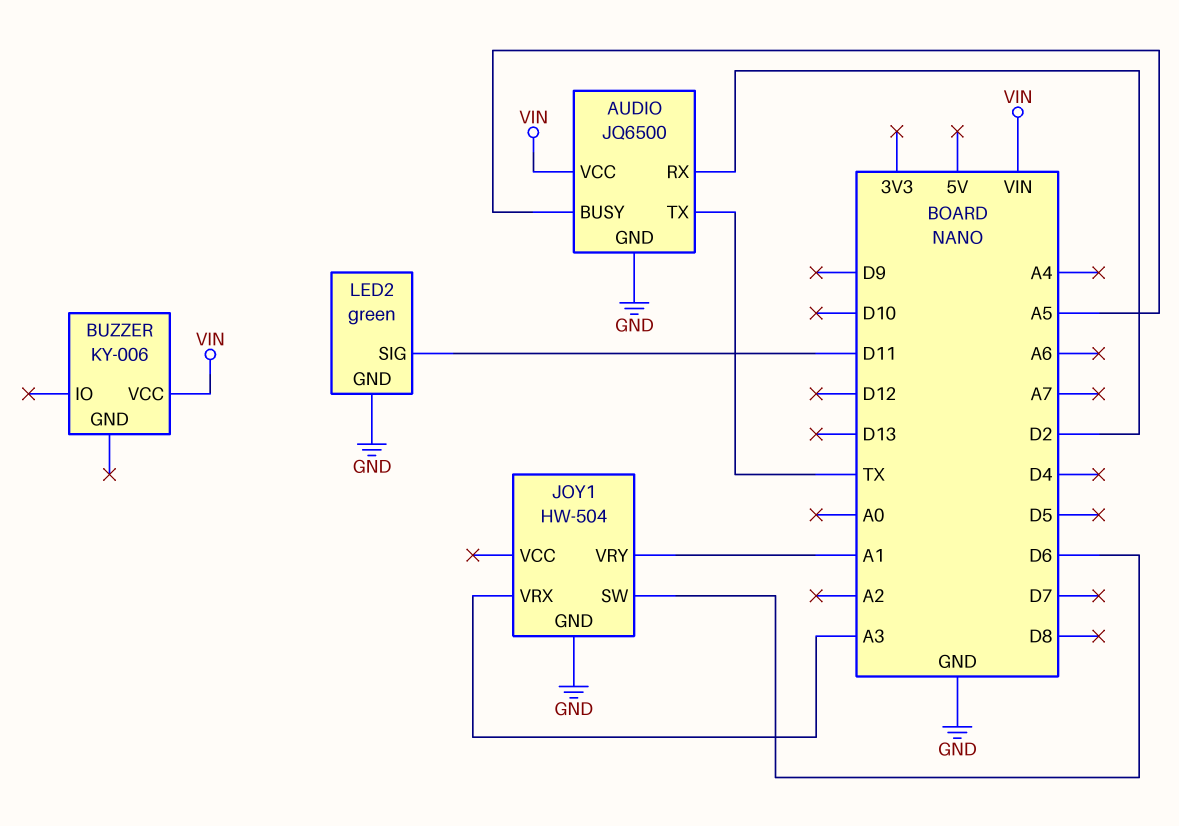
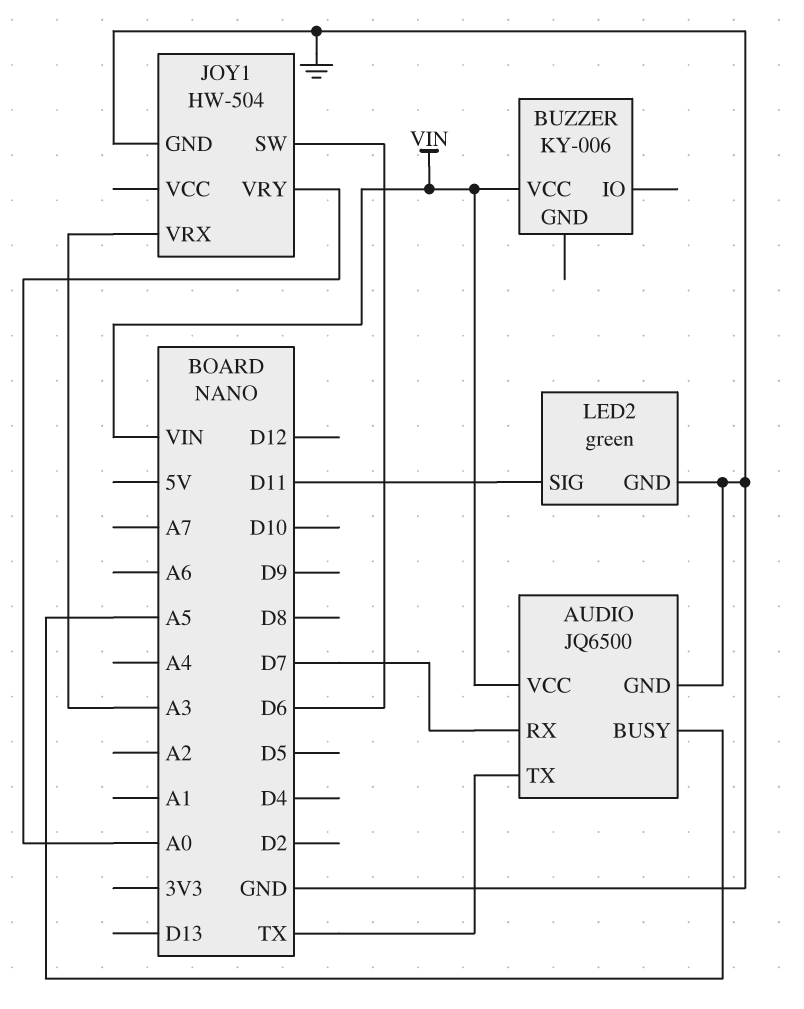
AUDIO pin RX: D2 -> D7
JOY1 pin VRY: A1 -> A0

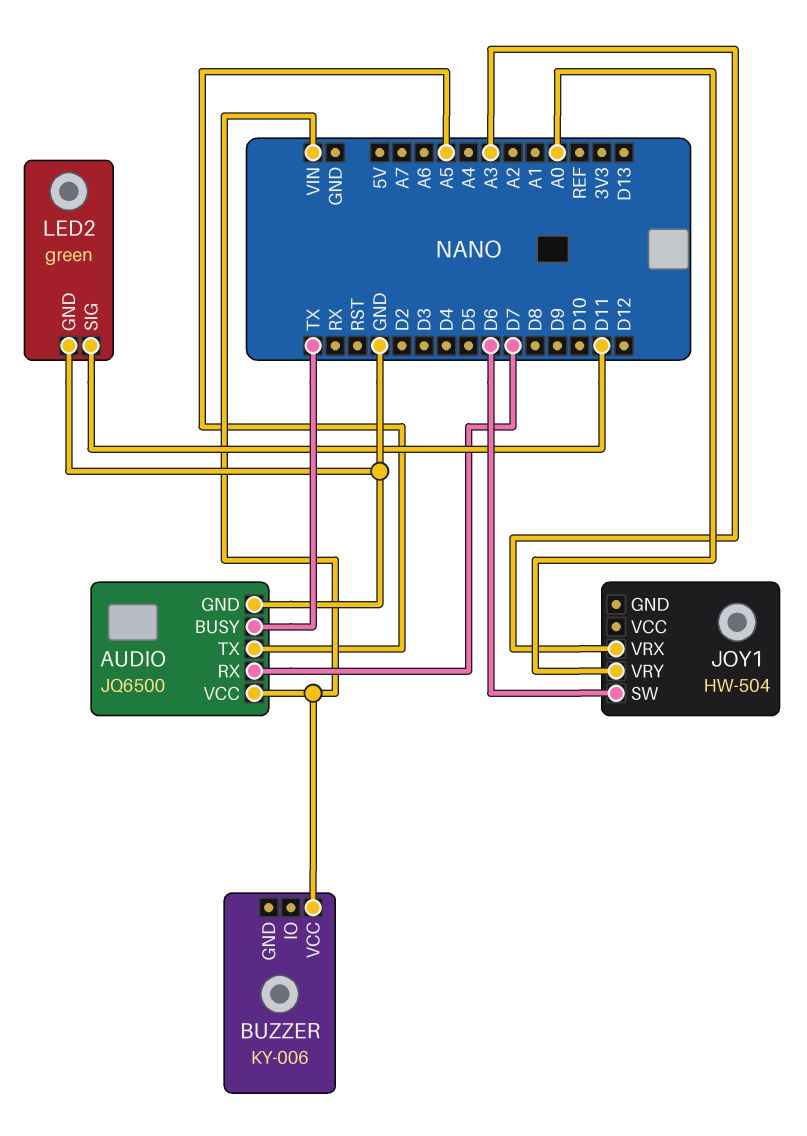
AUDIO pin BUSY: A5 -> TX
AUDIO pin TX: TX -> A5
JOY1 pin GND: GND -> none

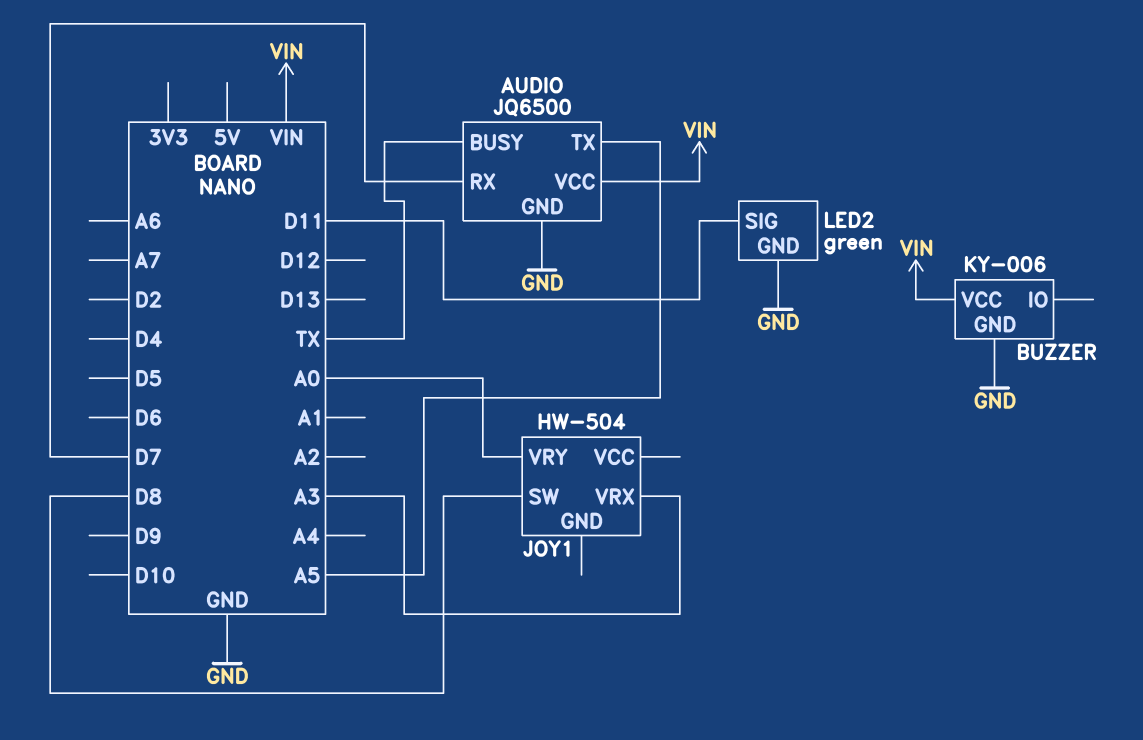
BUZZER pin GND: none -> GND
JOY1 pin SW: D6 -> D8

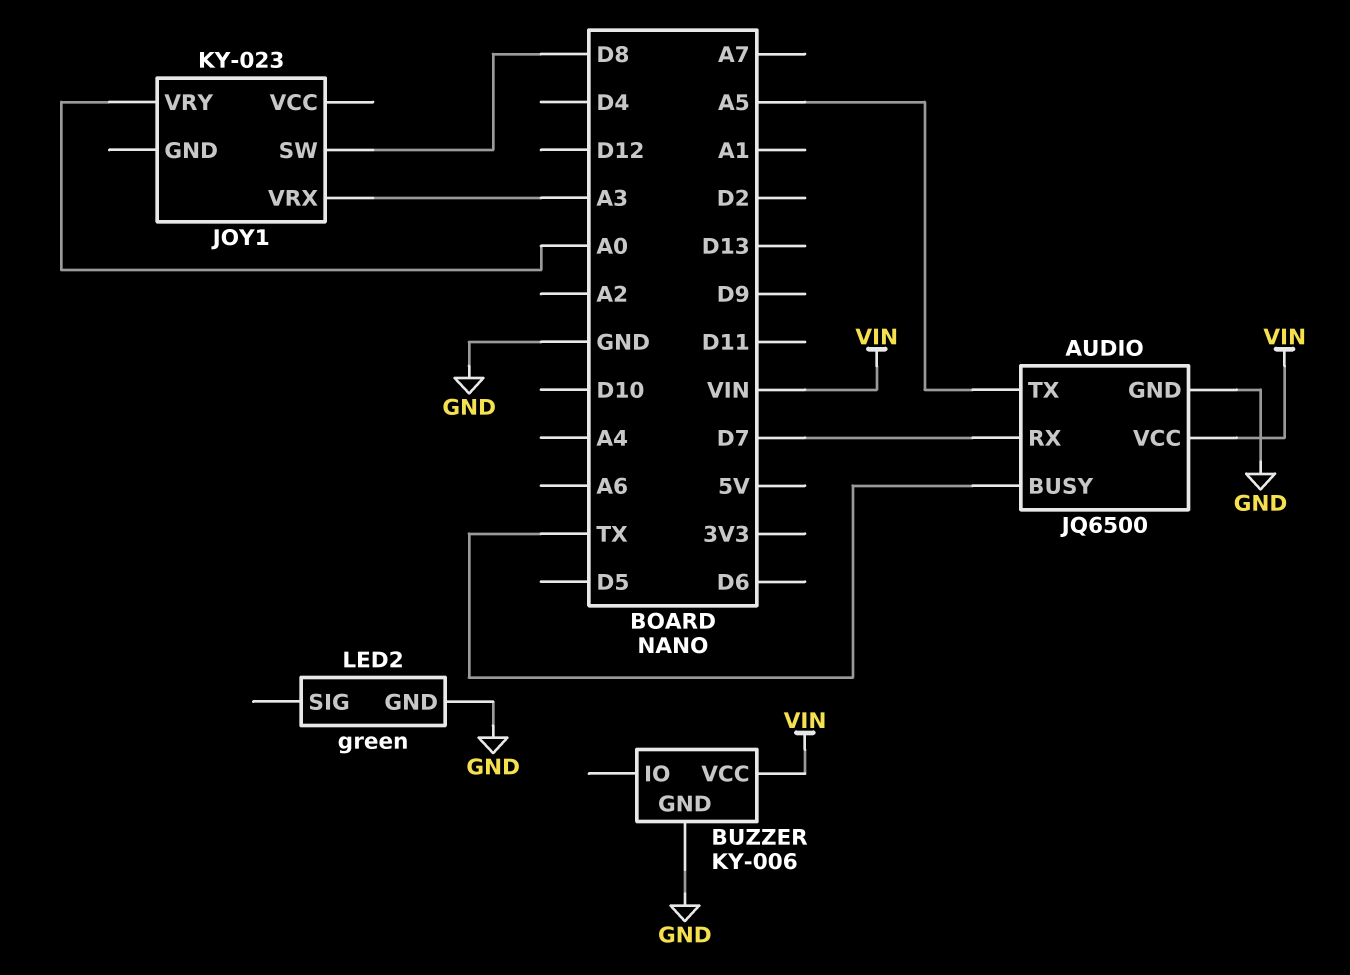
JOY1: HW-504 -> KY-023
LED2 pin SIG: D11 -> none

